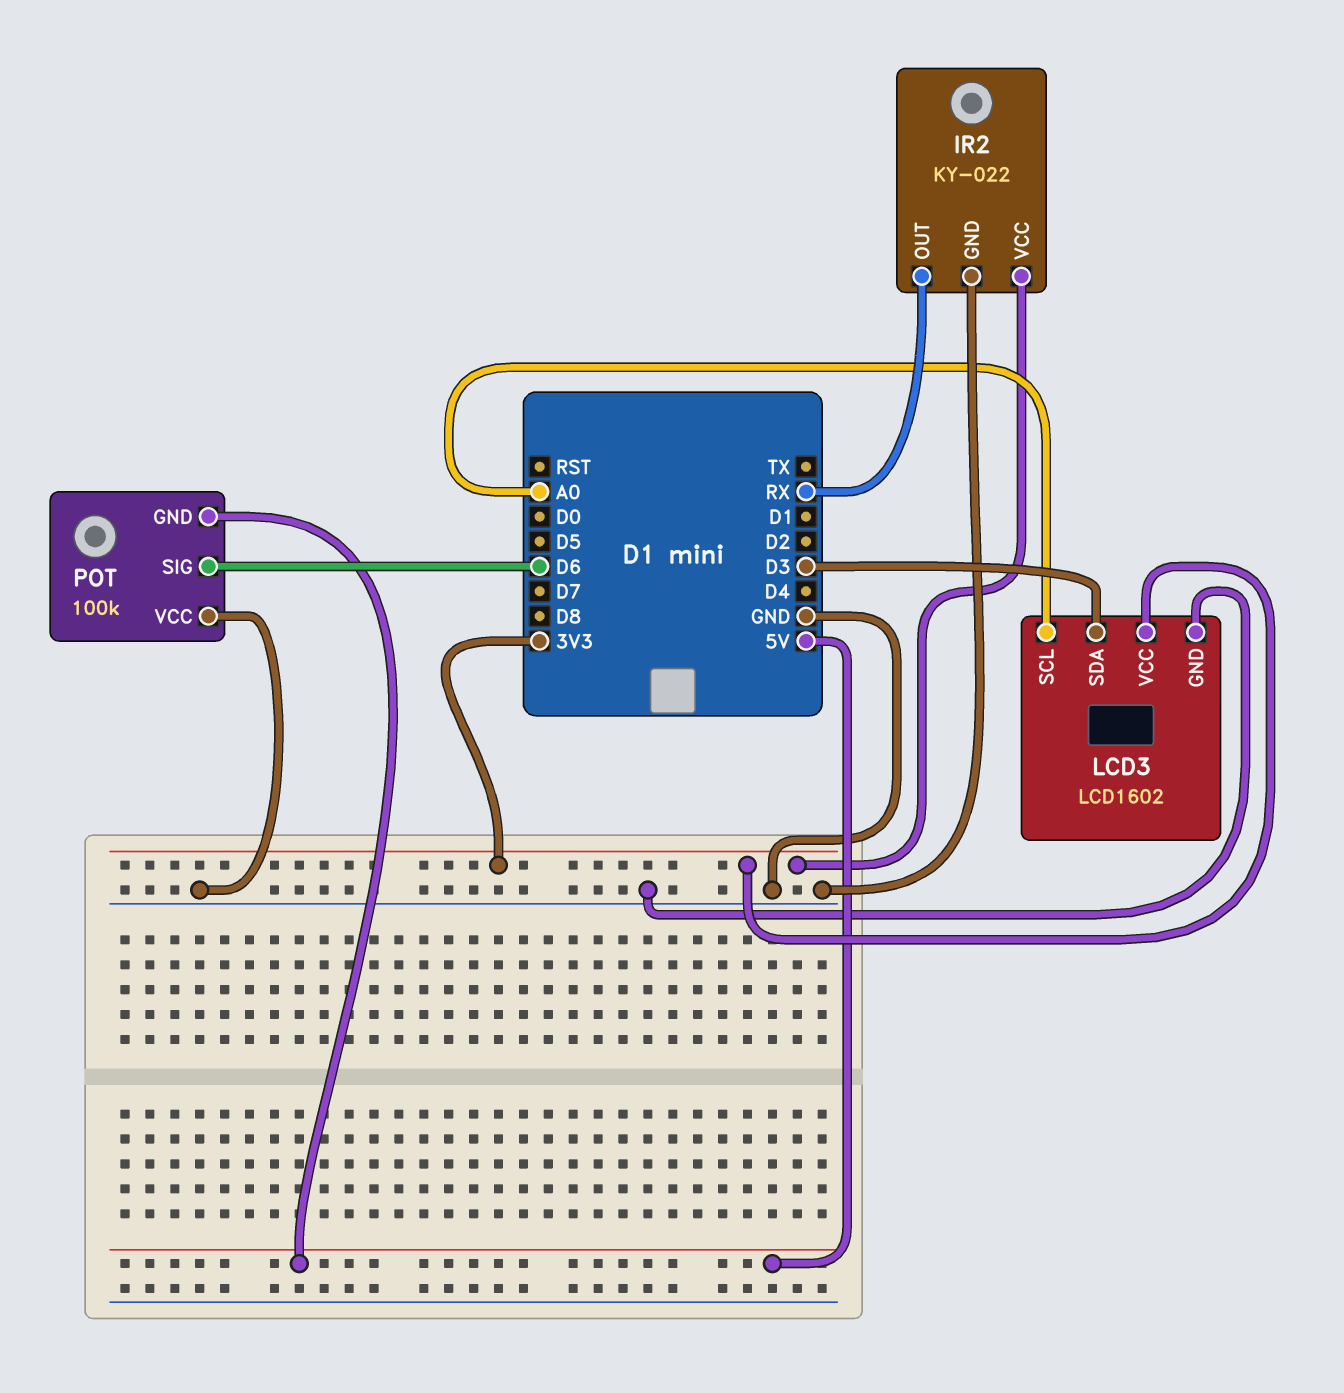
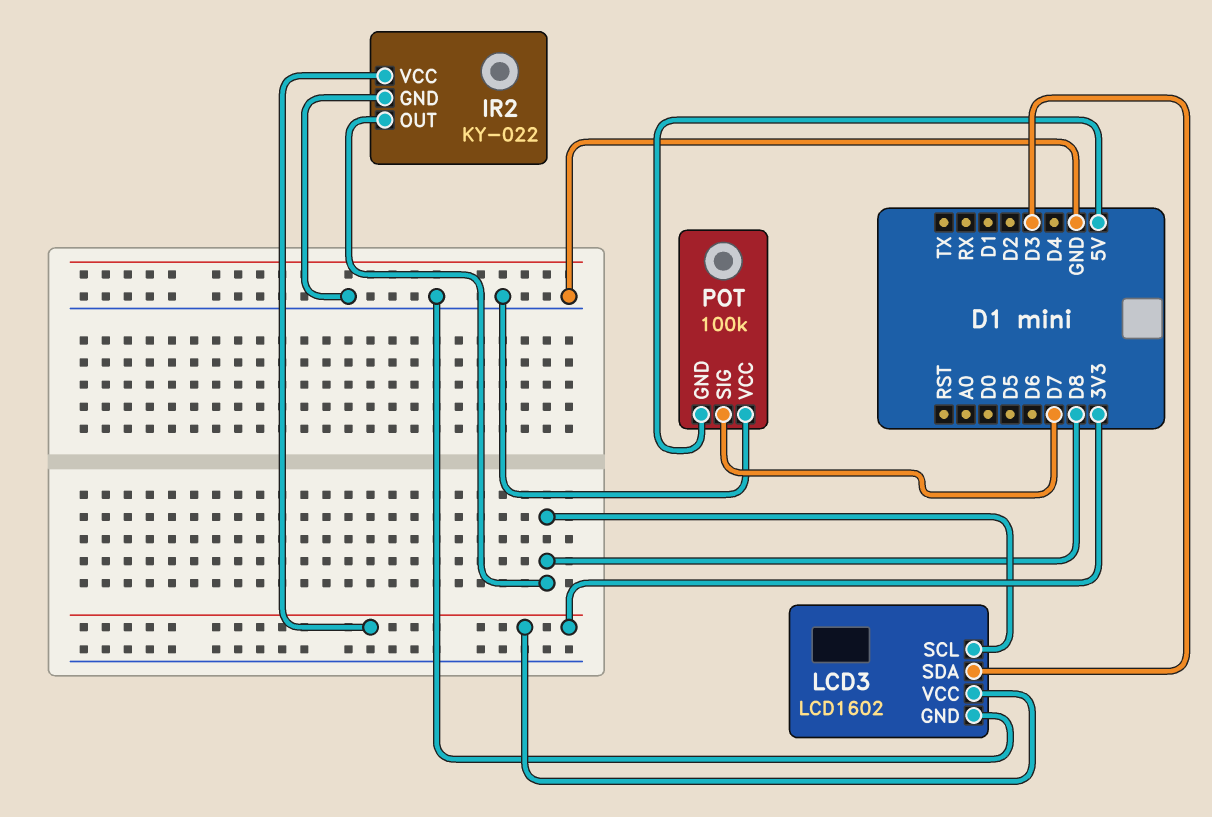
IR2 pin OUT: RX -> D8
LCD3 pin SCL: A0 -> D8
POT pin SIG: D6 -> D7

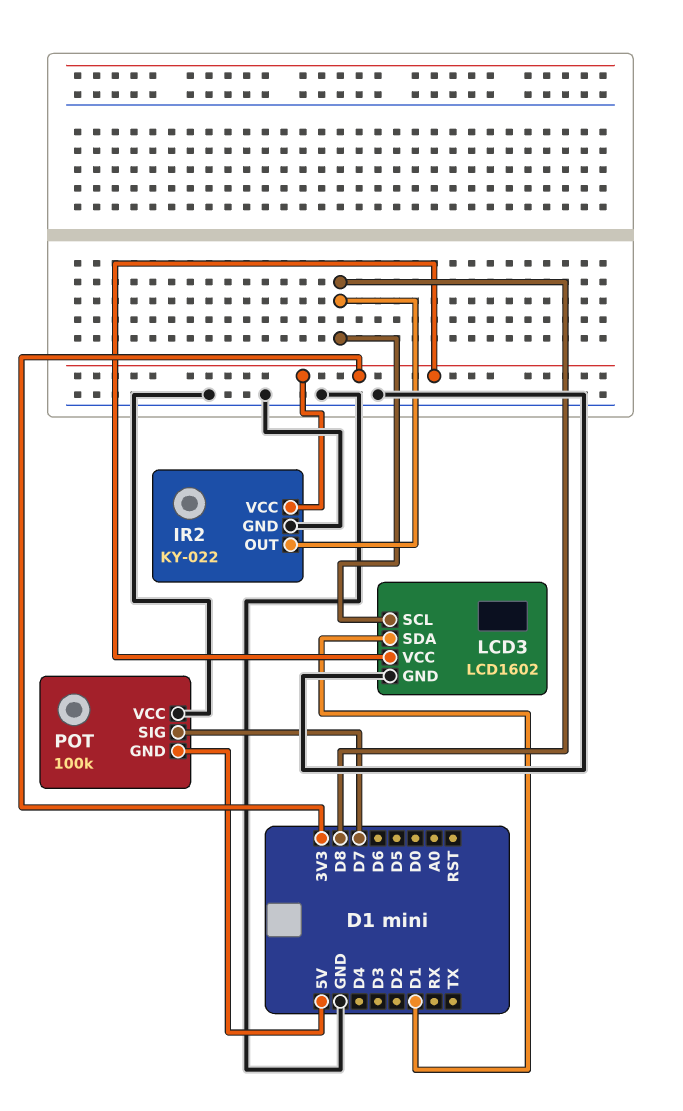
LCD3 pin SDA: D3 -> D1

